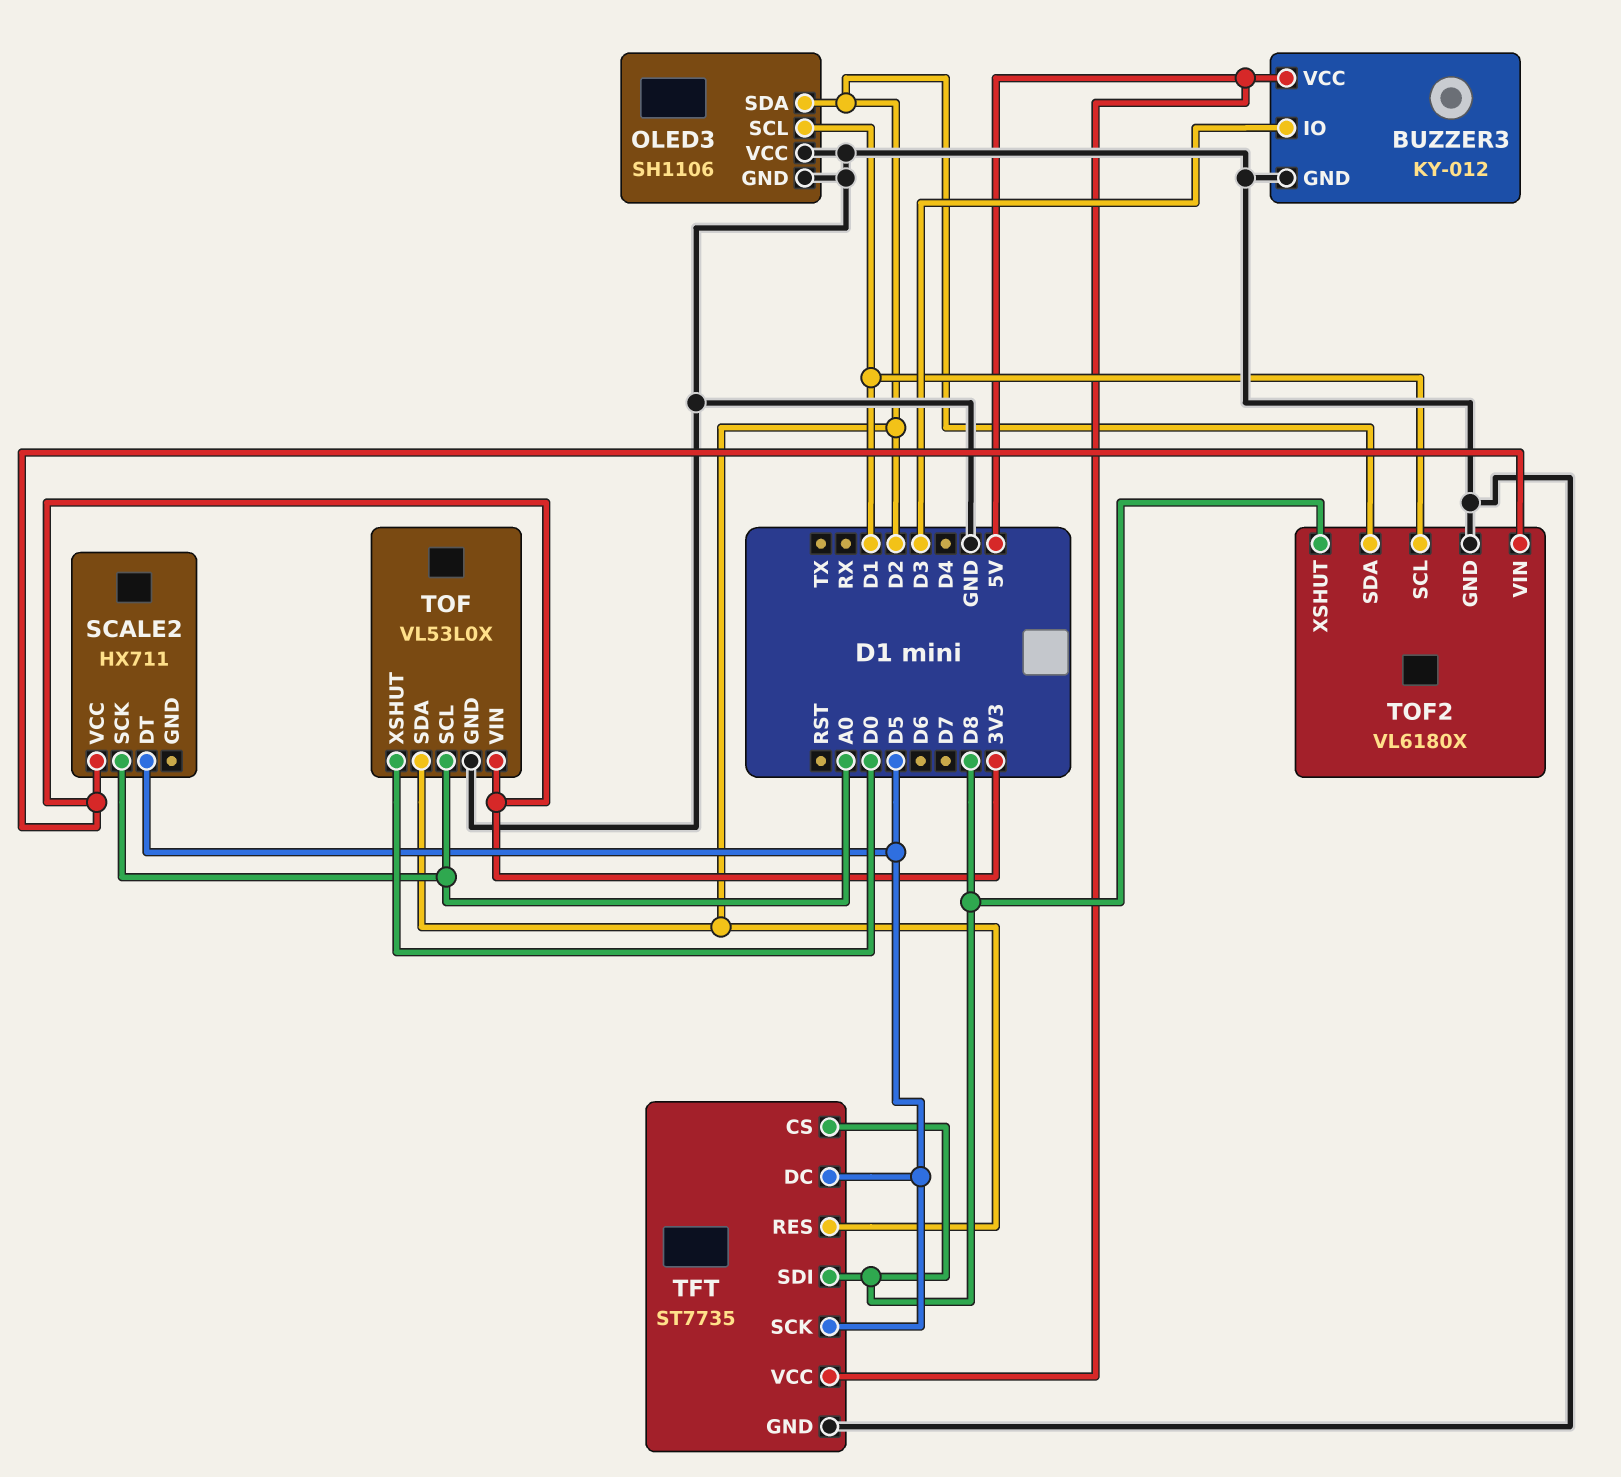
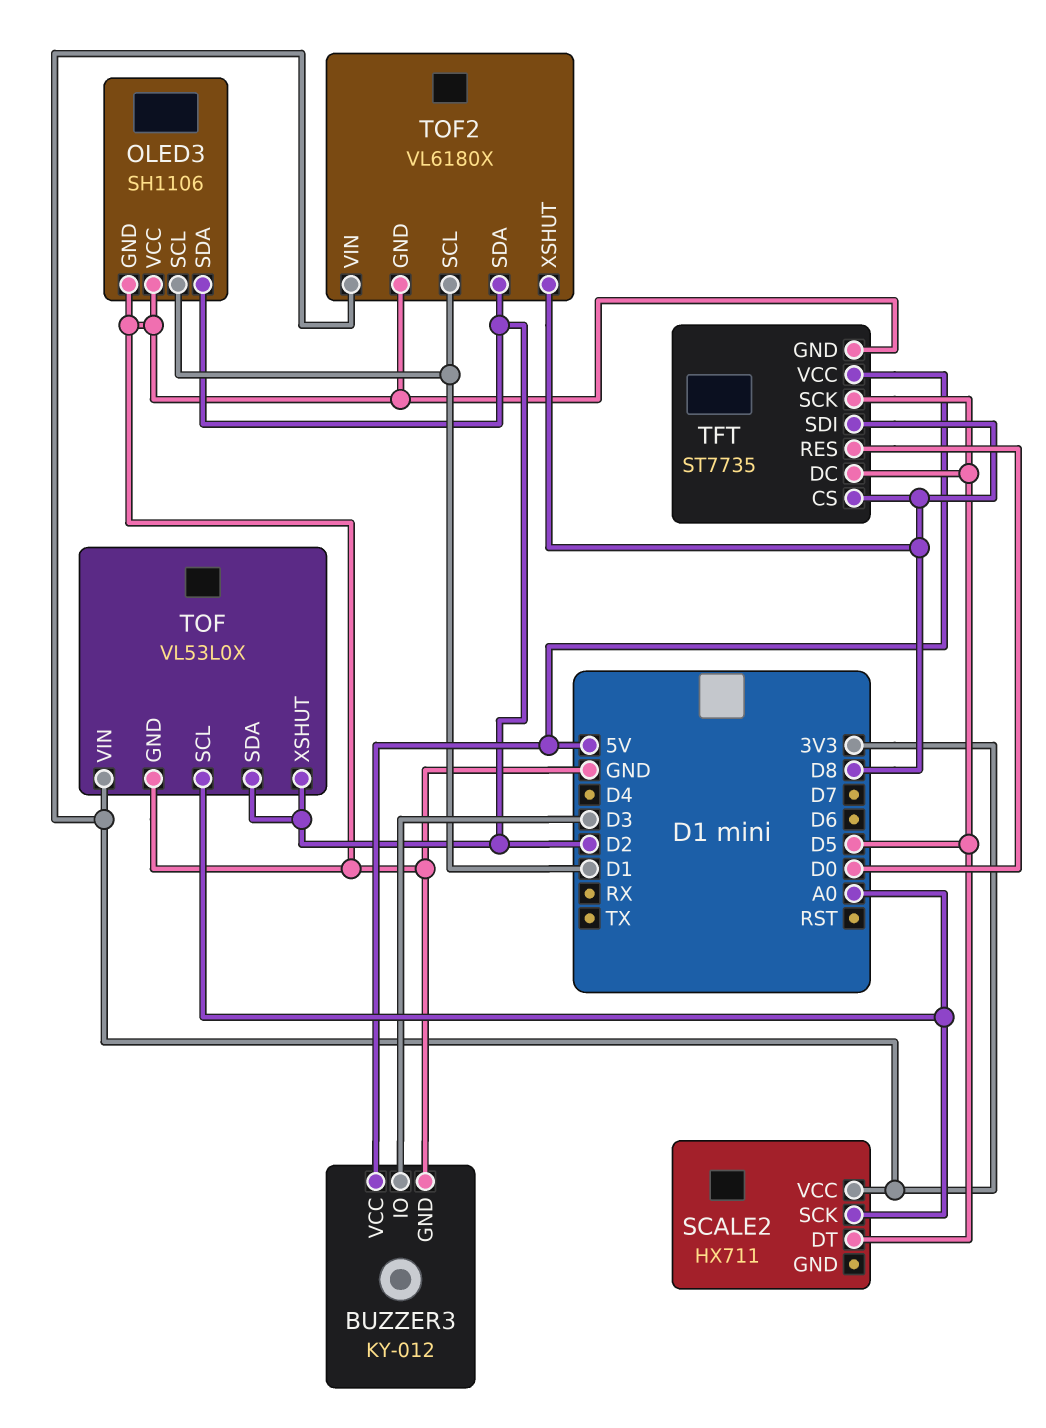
TFT pin RES: D2 -> D0
TOF pin XSHUT: D0 -> D2

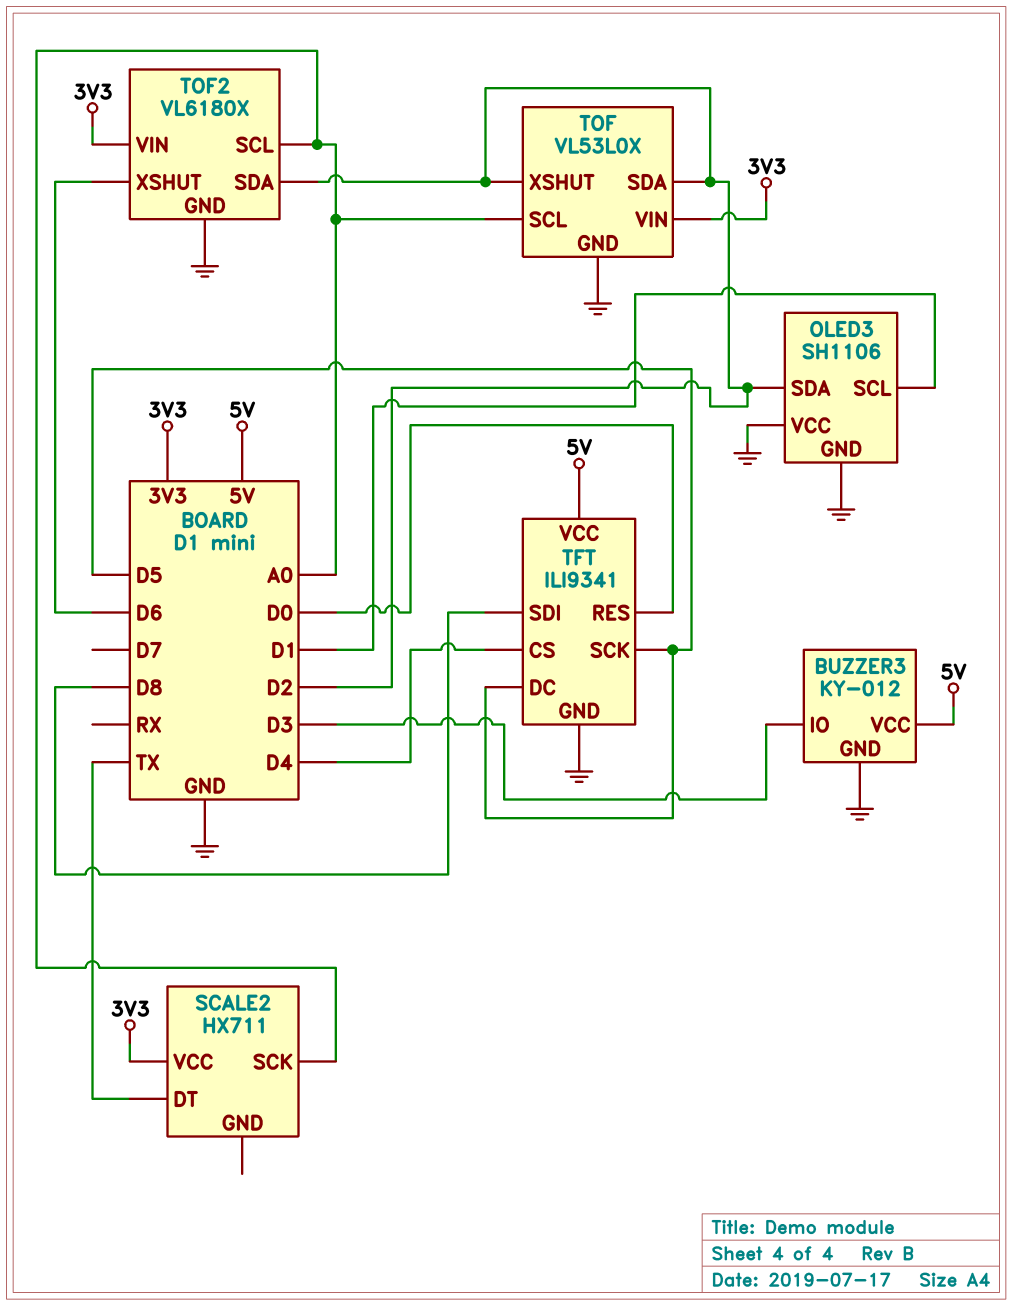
SCALE2 pin DT: D5 -> TX
TFT: ST7735 -> ILI9341
TFT pin CS: D8 -> D4
TOF2 pin SCL: D1 -> A0
TOF2 pin XSHUT: D8 -> D6

